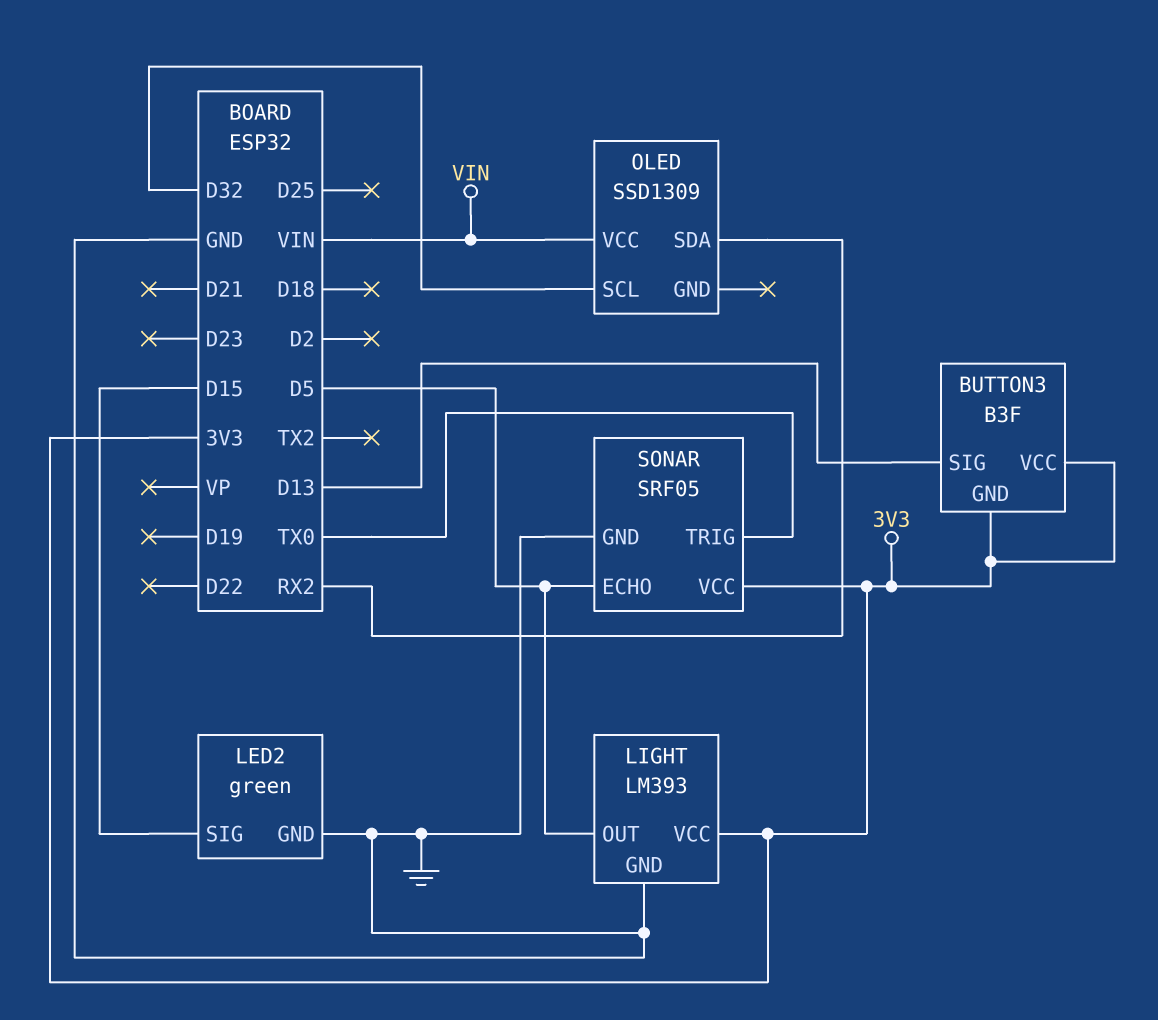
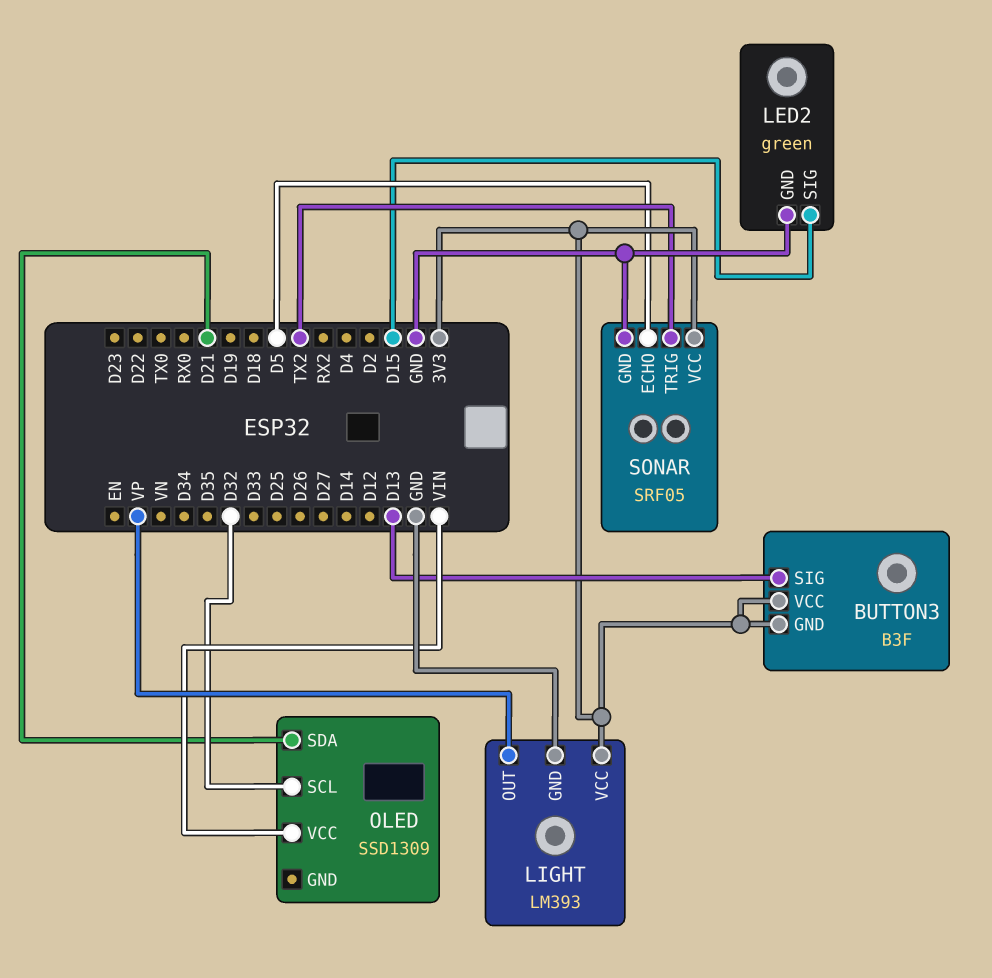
LIGHT pin OUT: D5 -> VP
OLED pin SDA: RX2 -> D21
SONAR pin TRIG: TX0 -> TX2

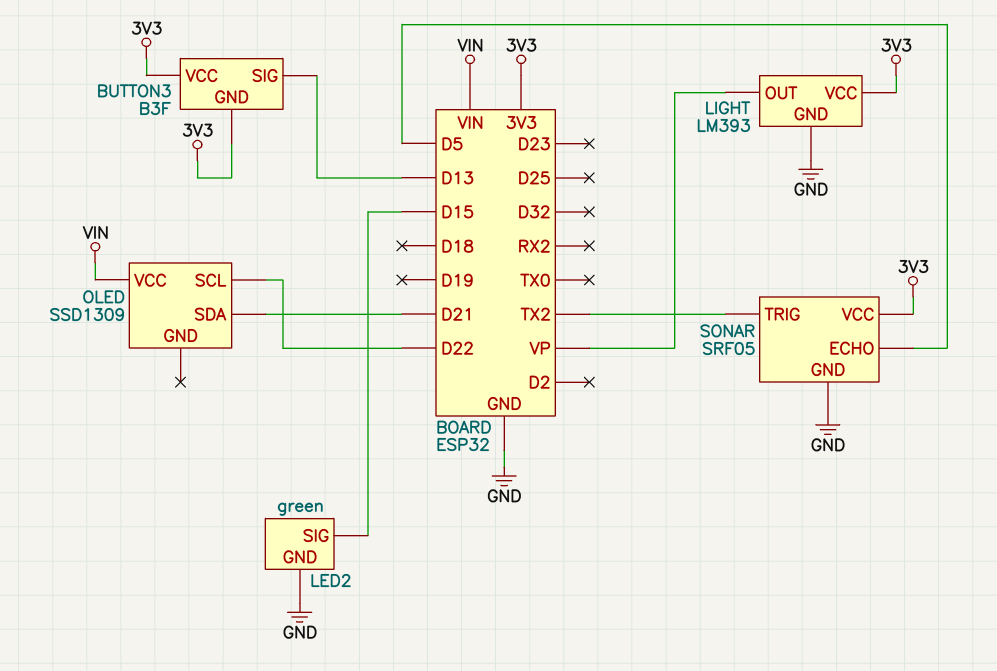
OLED pin SCL: D32 -> D22

